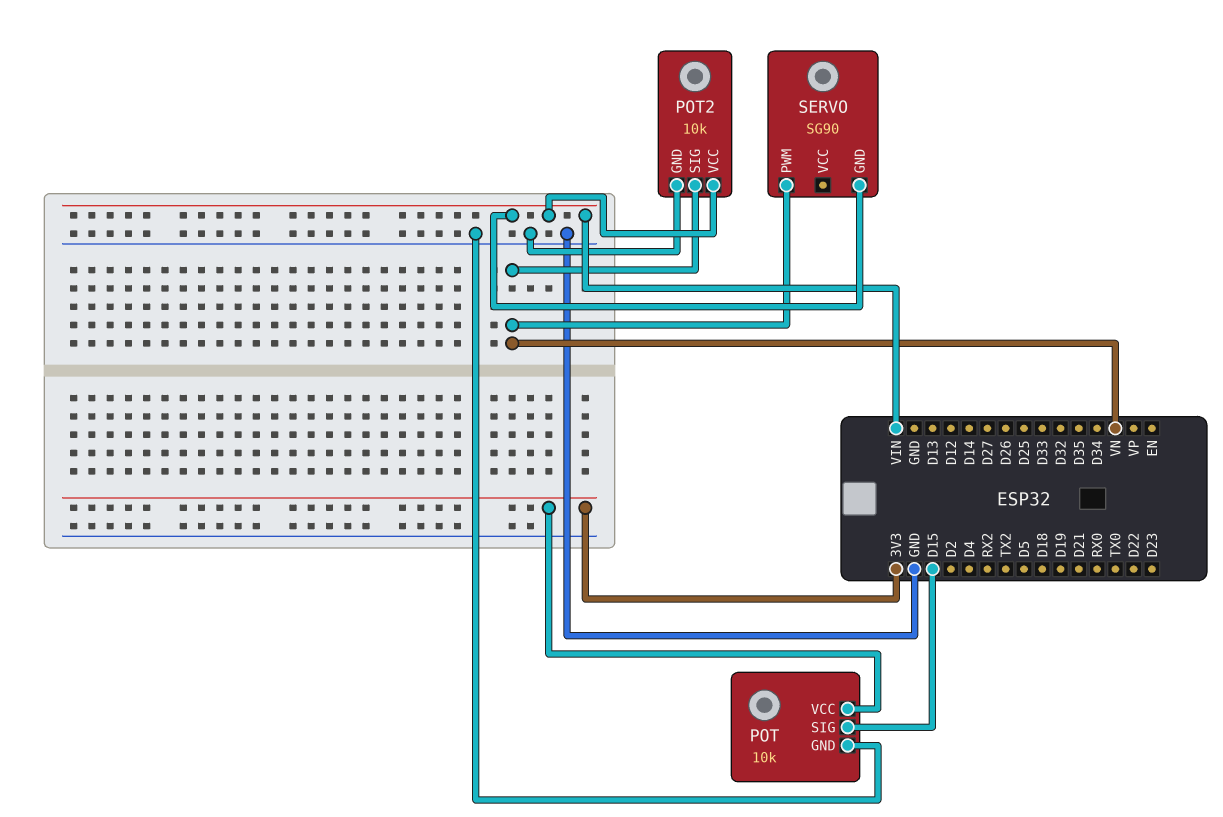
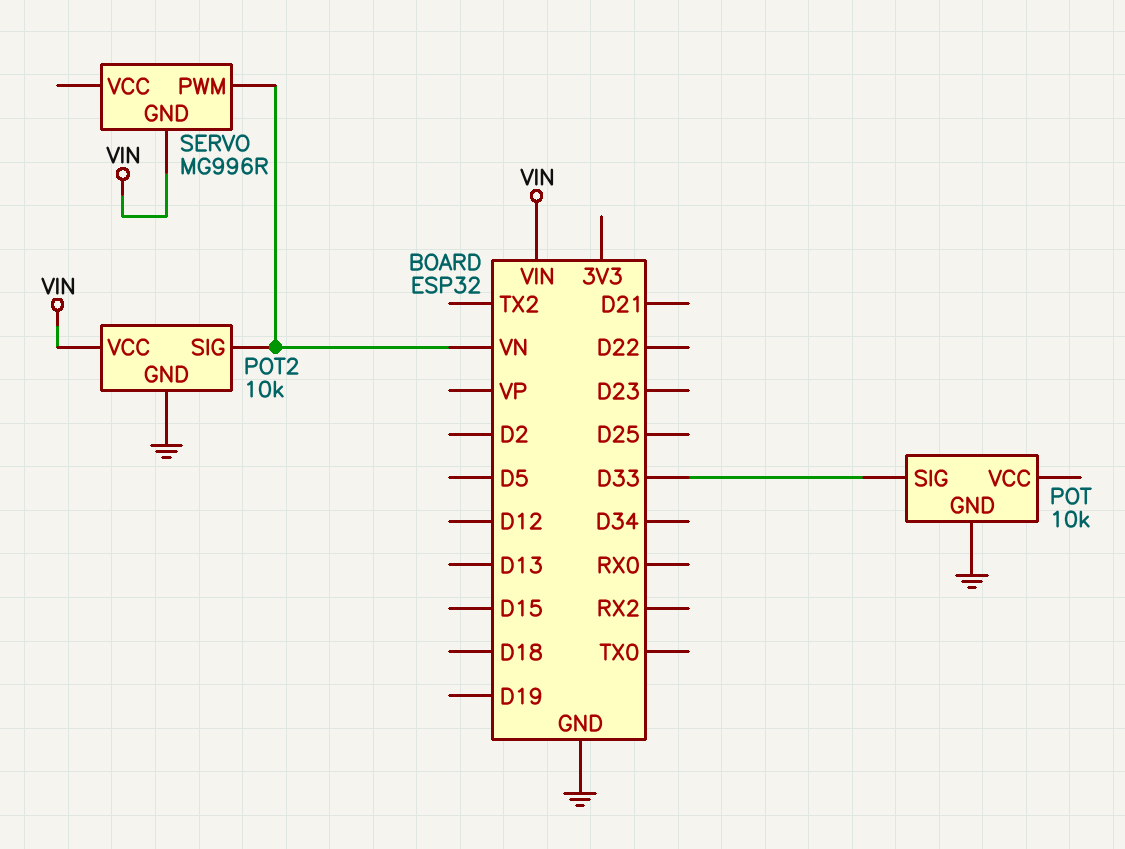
POT pin SIG: D15 -> D33
POT pin VCC: 3V3 -> none
SERVO: SG90 -> MG996R

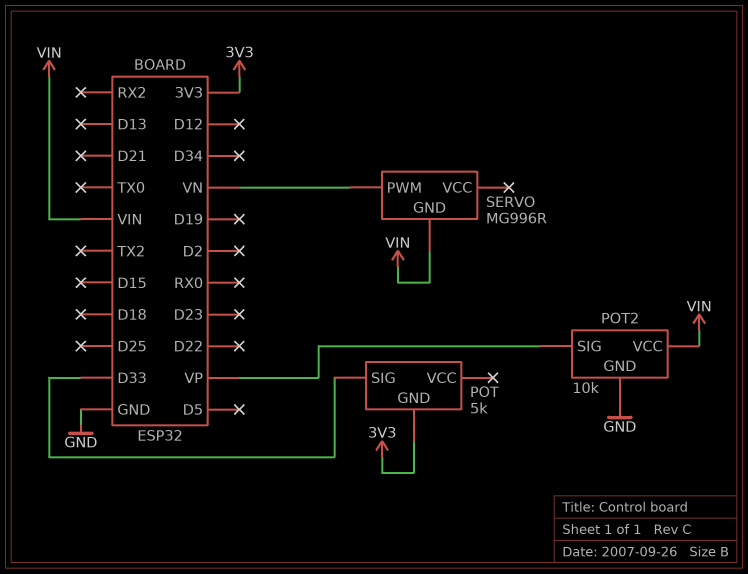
POT: 10k -> 5k
POT pin GND: GND -> 3V3
POT2 pin SIG: VN -> VP

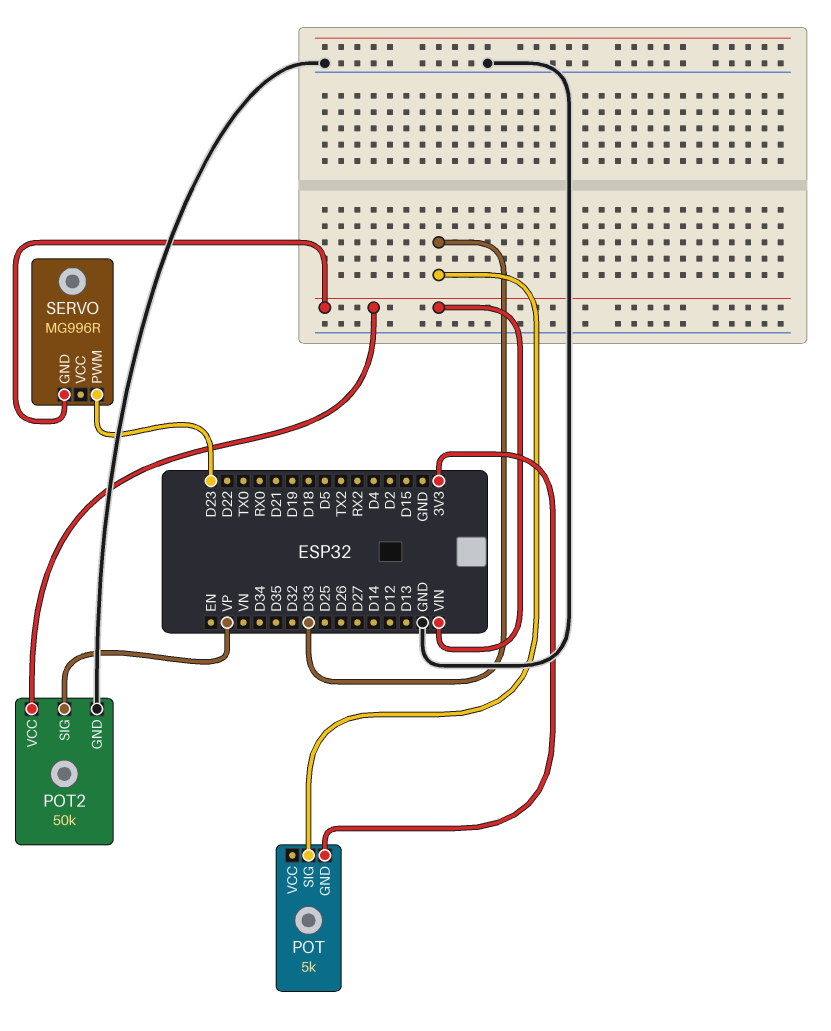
POT2: 10k -> 50k
SERVO pin PWM: VN -> D23

